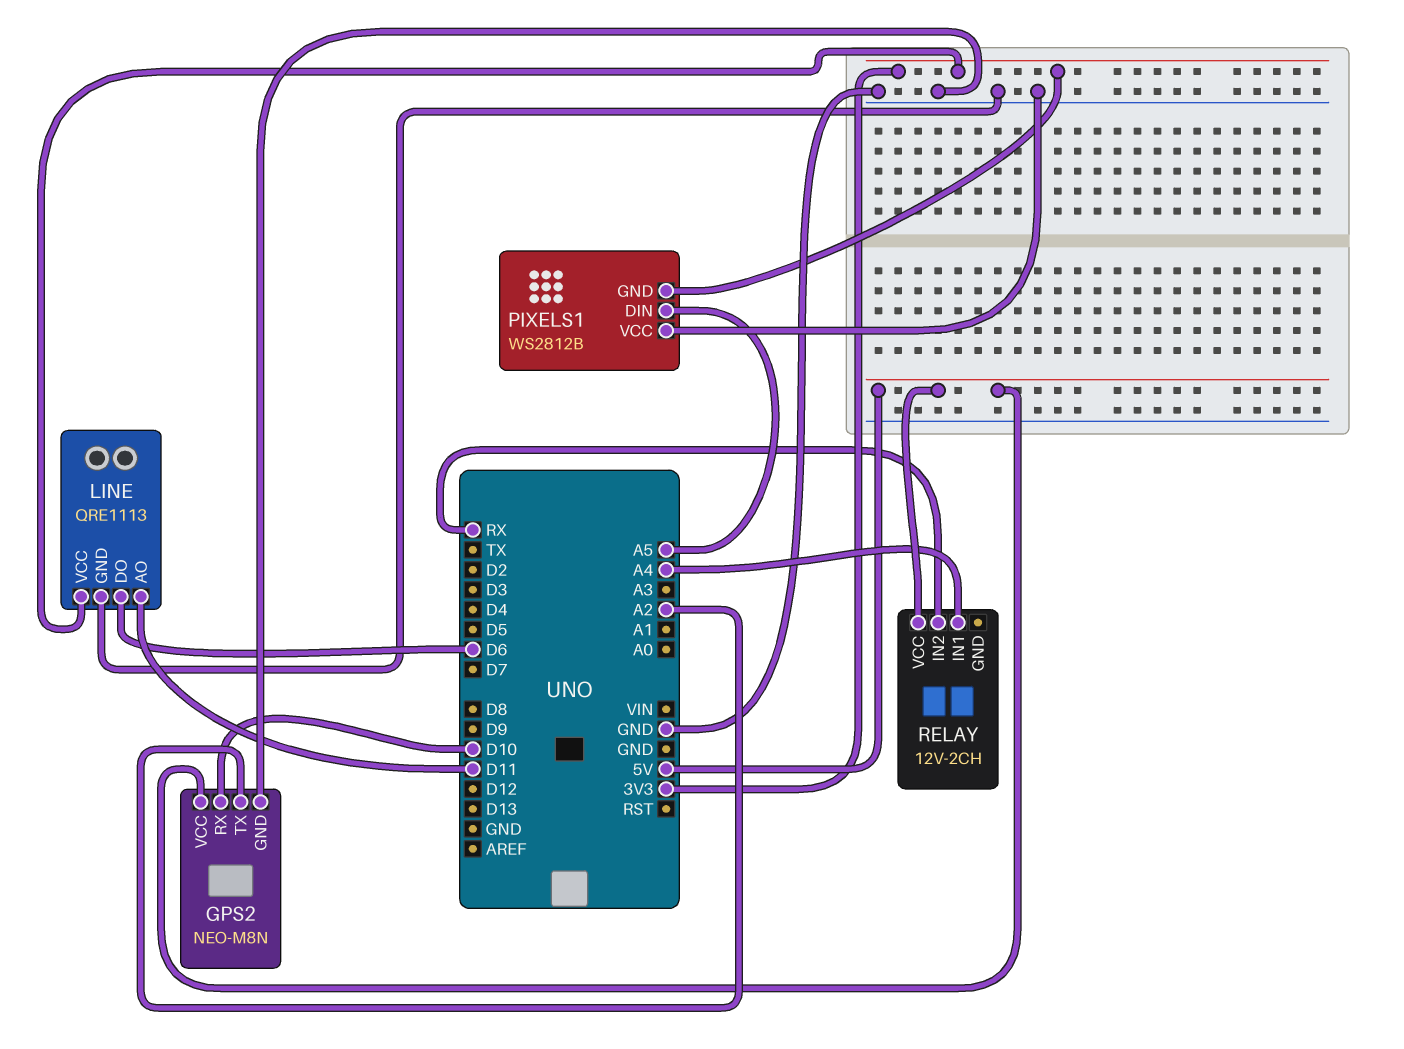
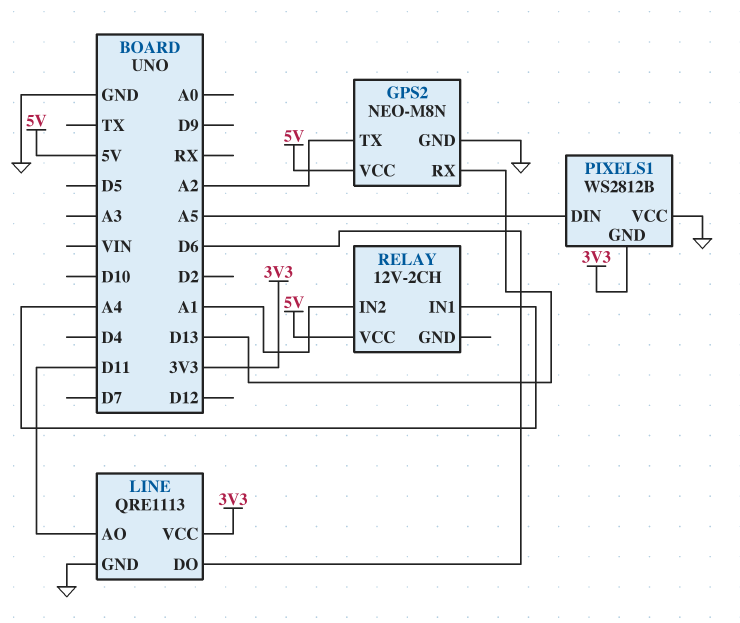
GPS2 pin RX: D10 -> D13
RELAY pin IN2: RX -> A1

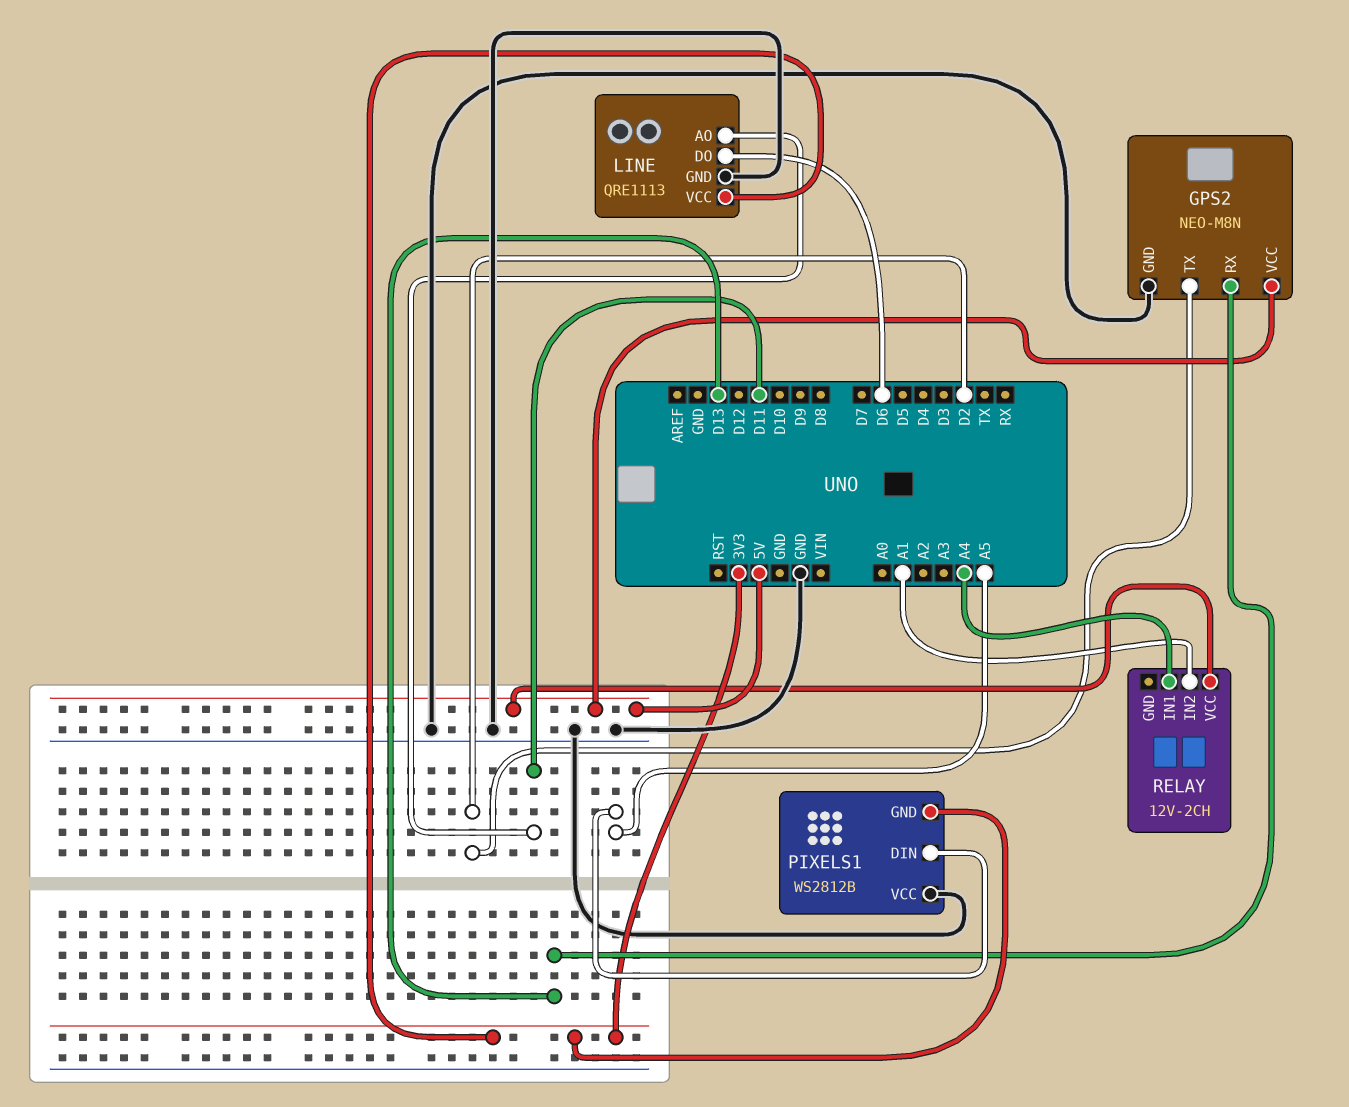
GPS2 pin TX: A2 -> D2

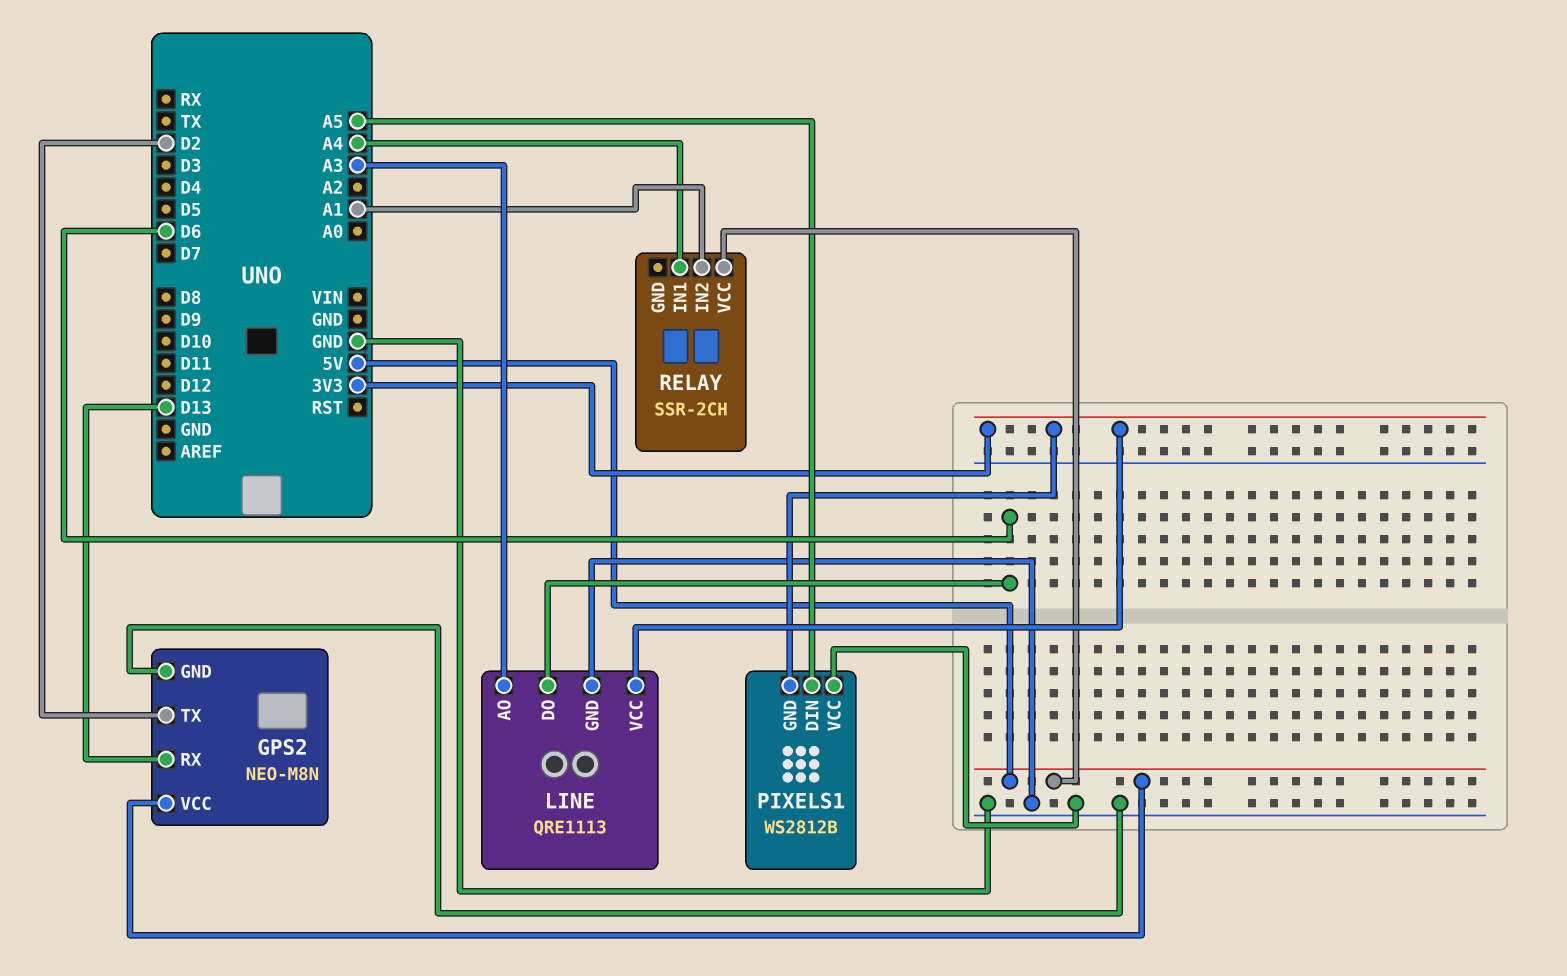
LINE pin AO: D11 -> A3
RELAY: 12V-2CH -> SSR-2CH

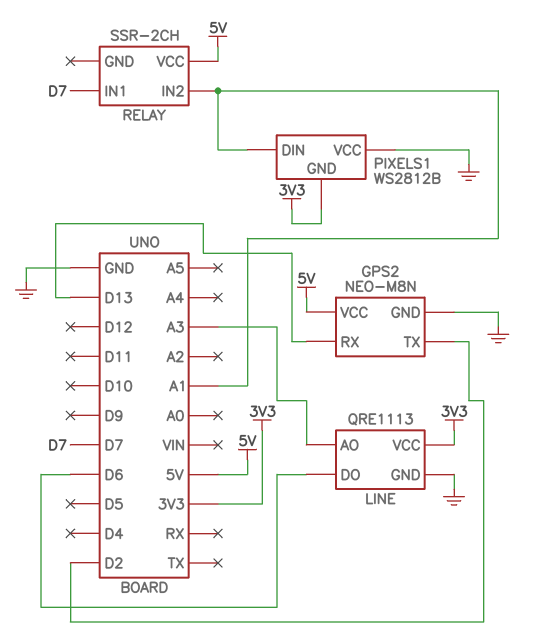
PIXELS1 pin DIN: A5 -> A1
RELAY pin IN1: A4 -> D7

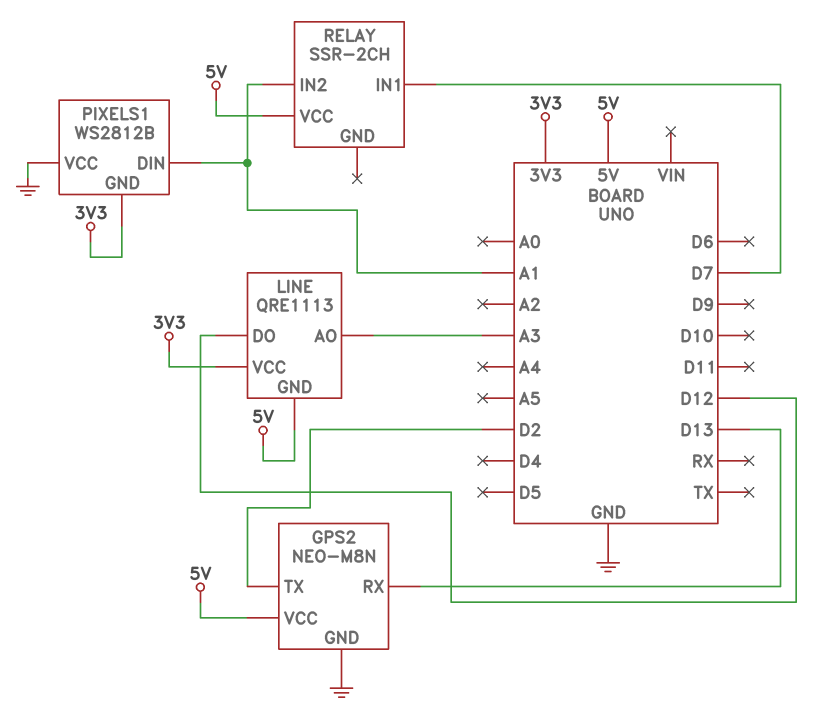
LINE pin DO: D6 -> D12
LINE pin GND: GND -> 5V

